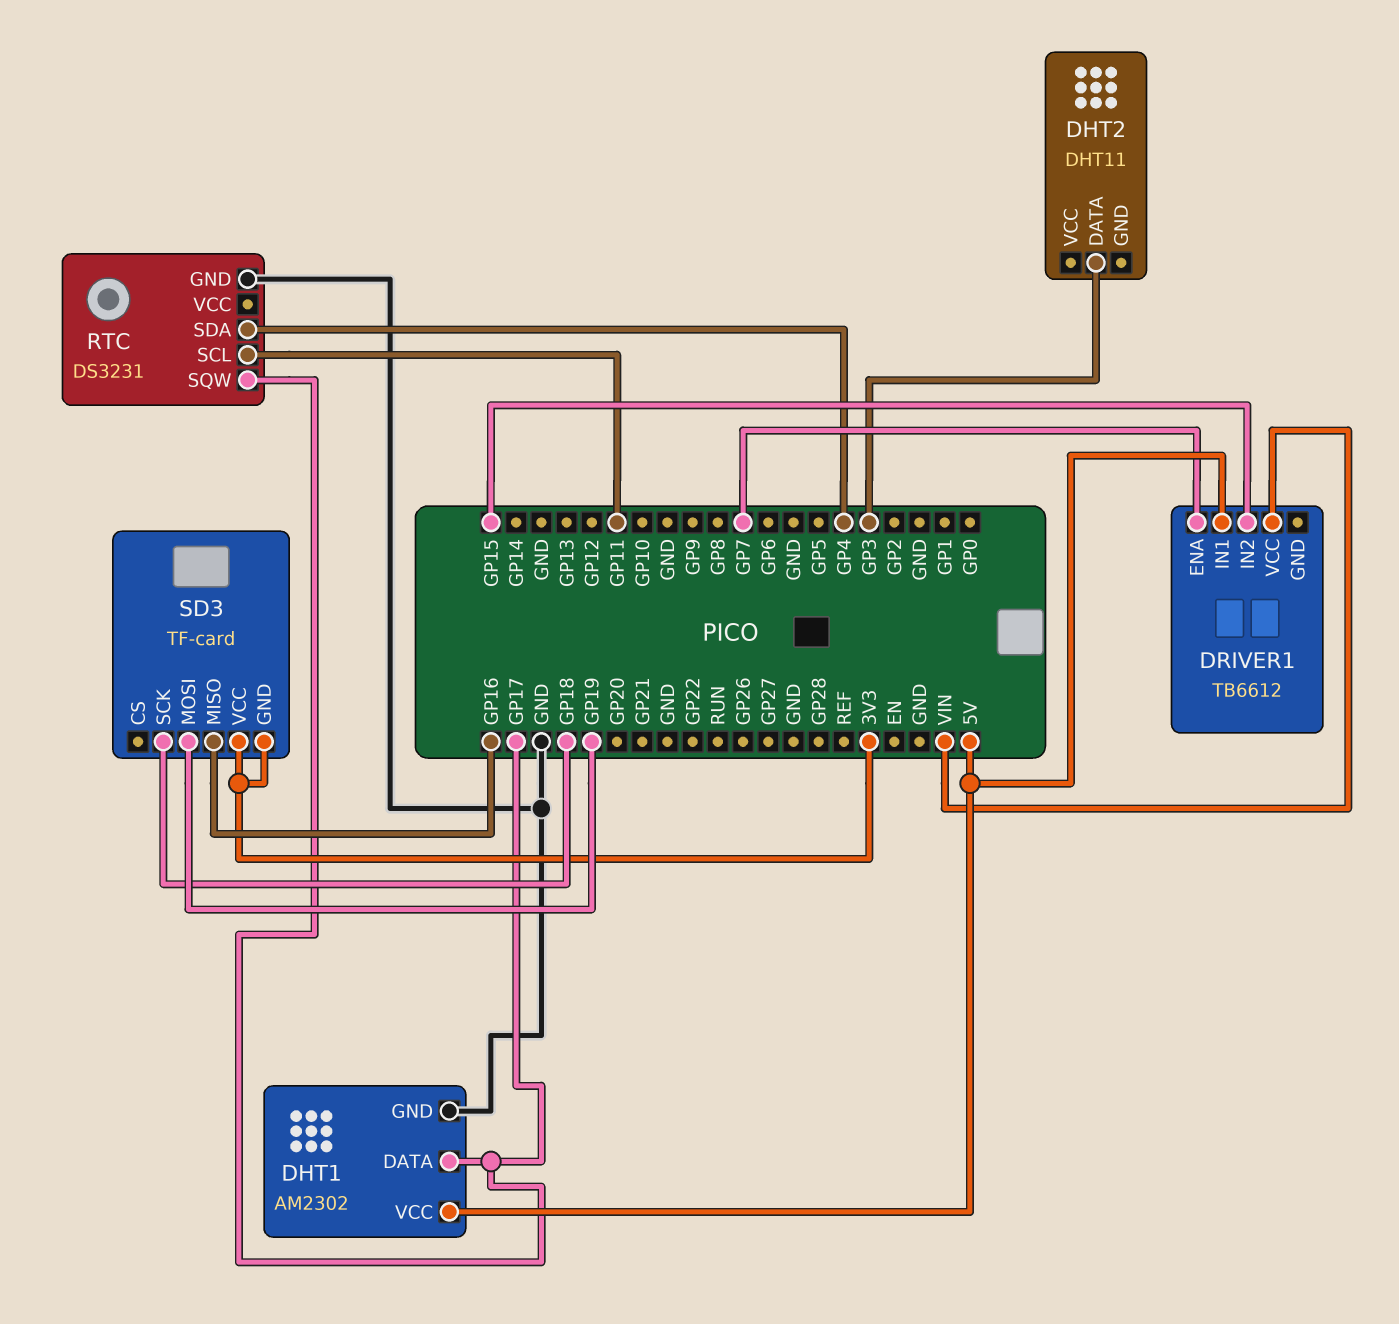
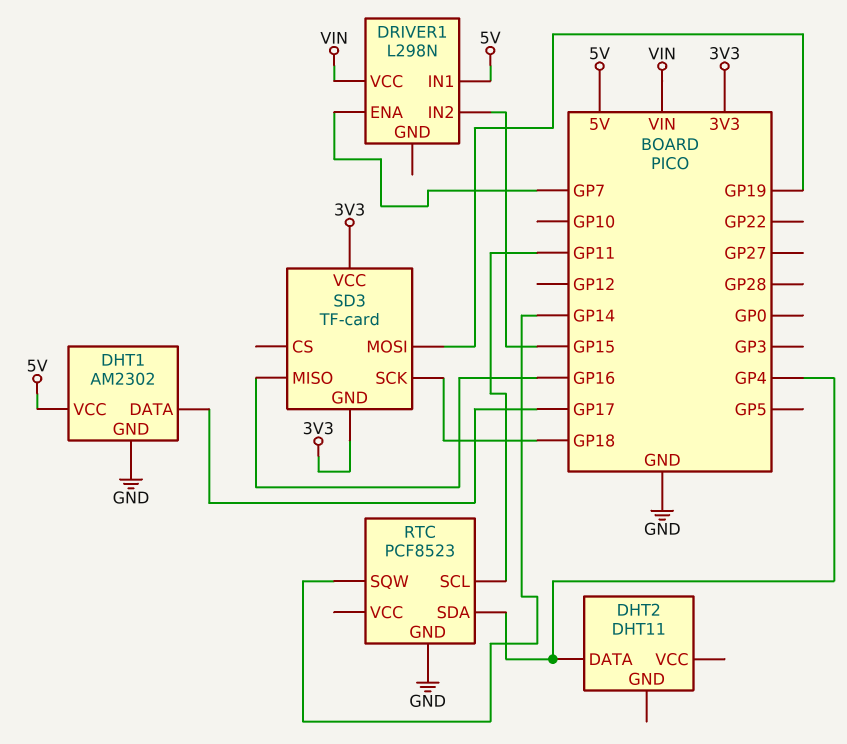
DHT2 pin DATA: GP3 -> GP4
DRIVER1: TB6612 -> L298N
RTC: DS3231 -> PCF8523
RTC pin SQW: GP17 -> GP14

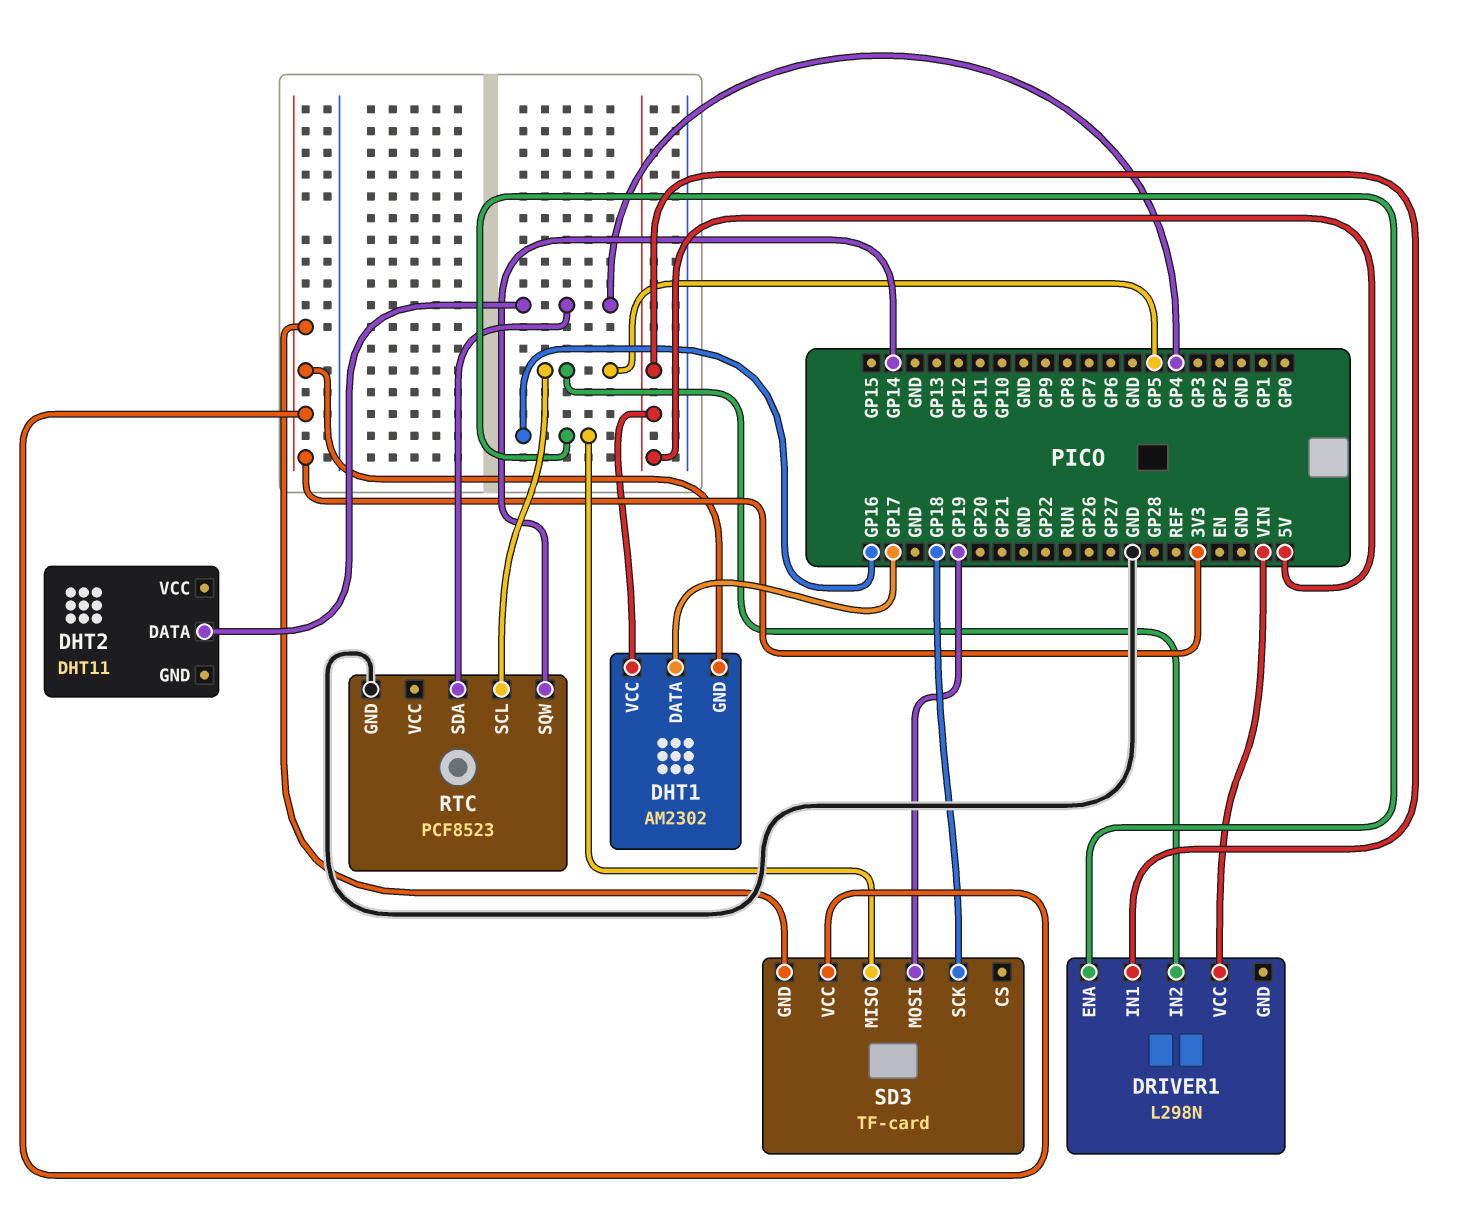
DHT1 pin GND: GND -> 3V3
DRIVER1 pin ENA: GP7 -> GP16
DRIVER1 pin IN2: GP15 -> GP5
RTC pin SCL: GP11 -> GP5

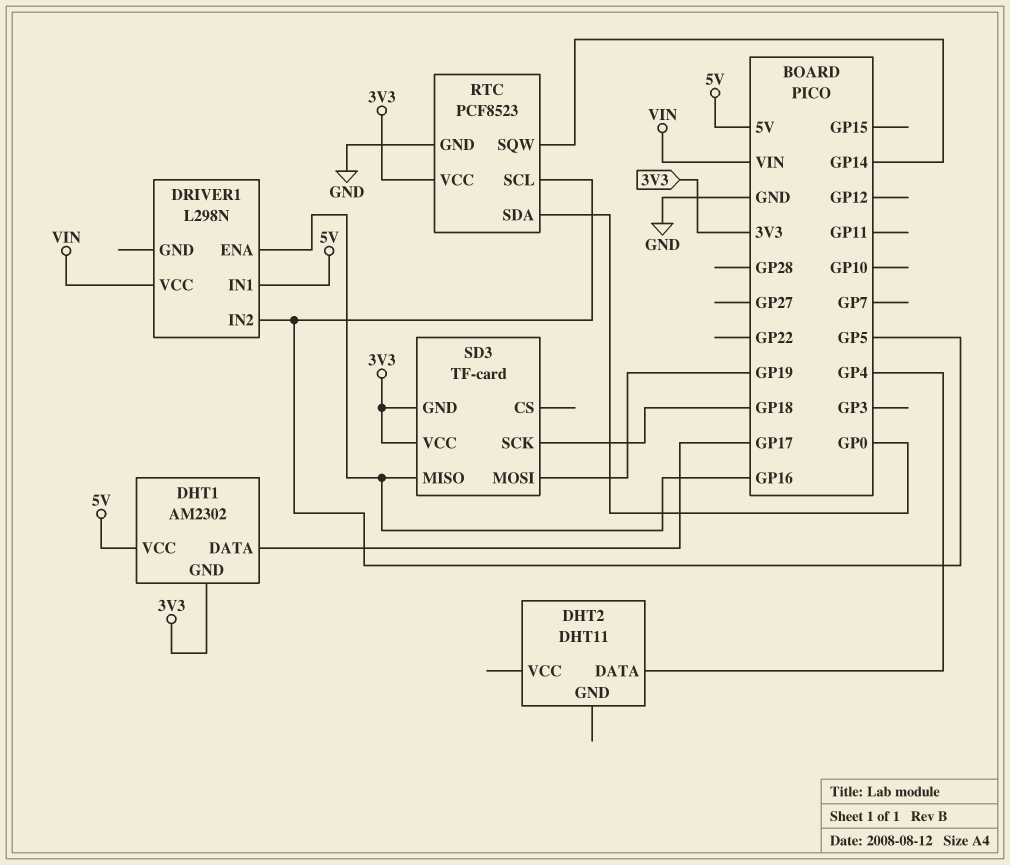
RTC pin SDA: GP4 -> GP0
RTC pin VCC: none -> 3V3

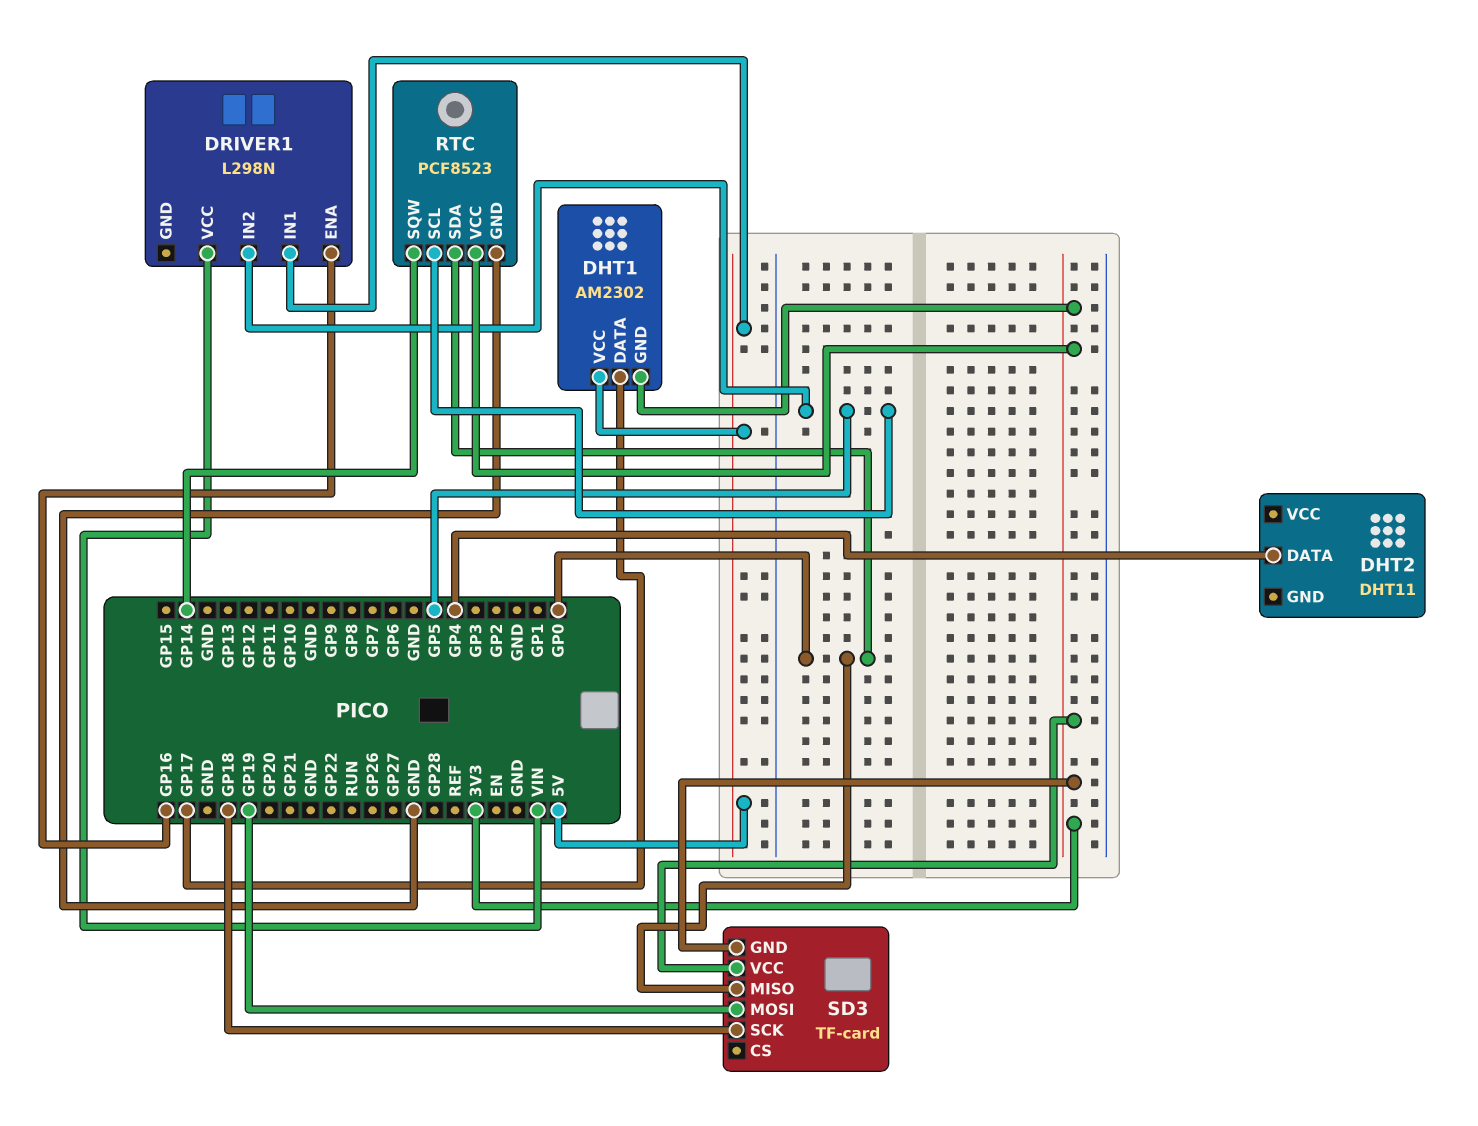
SD3 pin MISO: GP16 -> GP0

